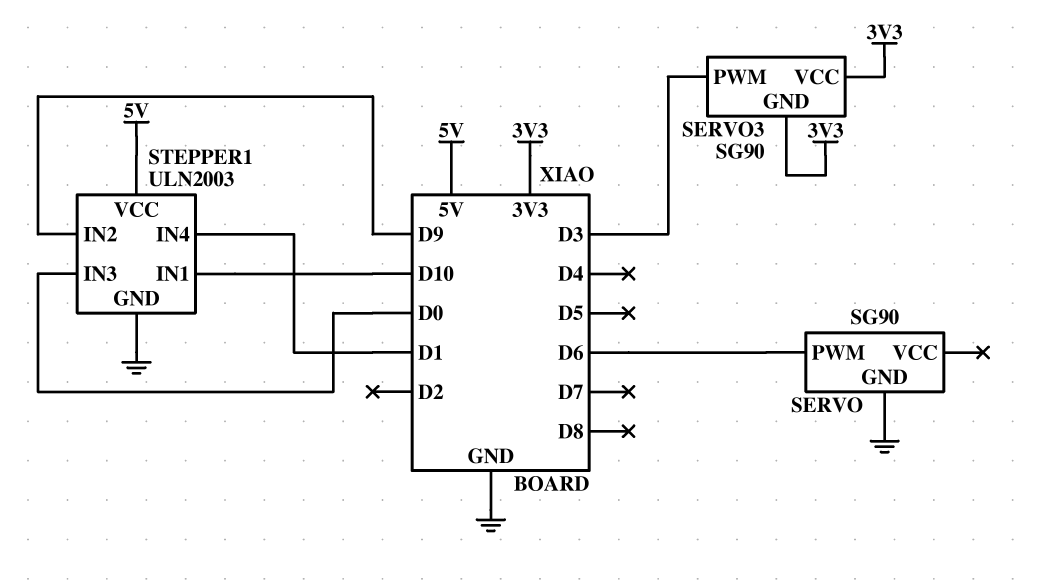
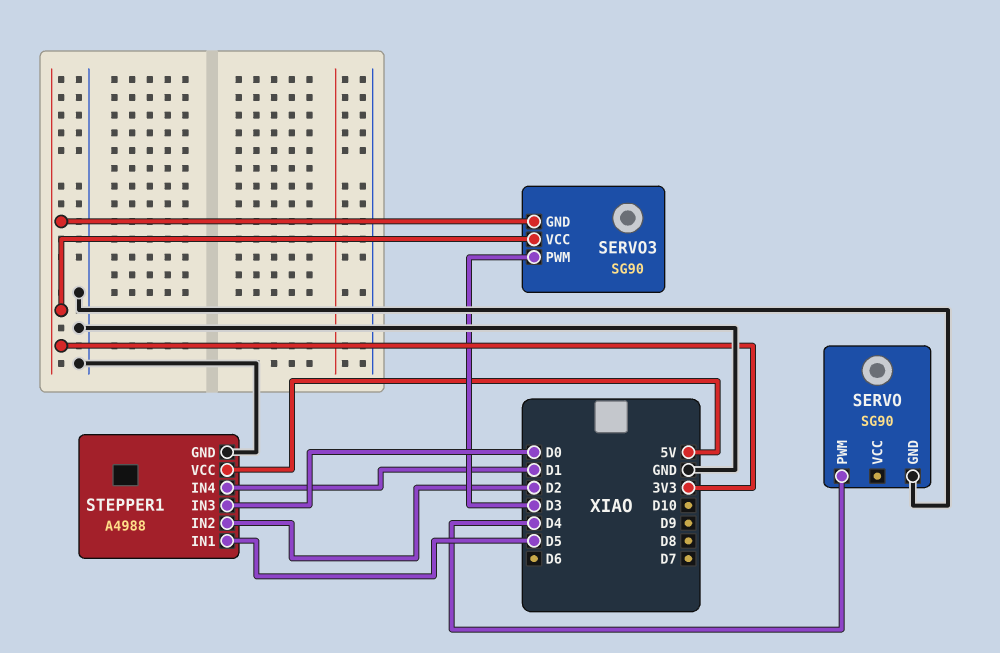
SERVO pin PWM: D6 -> D4
STEPPER1: ULN2003 -> A4988
STEPPER1 pin IN1: D10 -> D5
STEPPER1 pin IN2: D9 -> D2

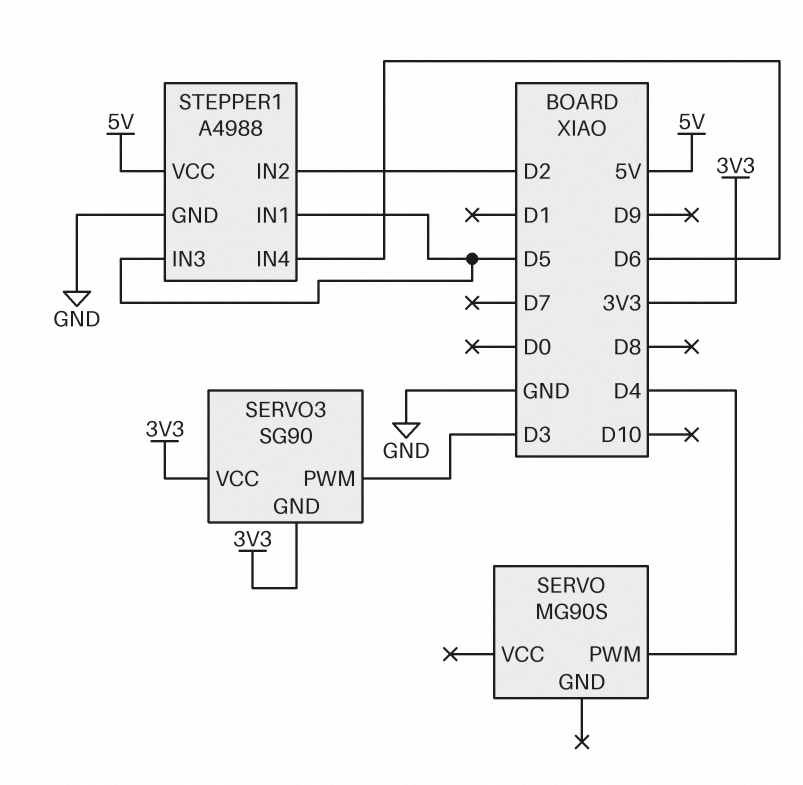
SERVO: SG90 -> MG90S
SERVO pin GND: GND -> none
STEPPER1 pin IN3: D0 -> D5
STEPPER1 pin IN4: D1 -> D6

